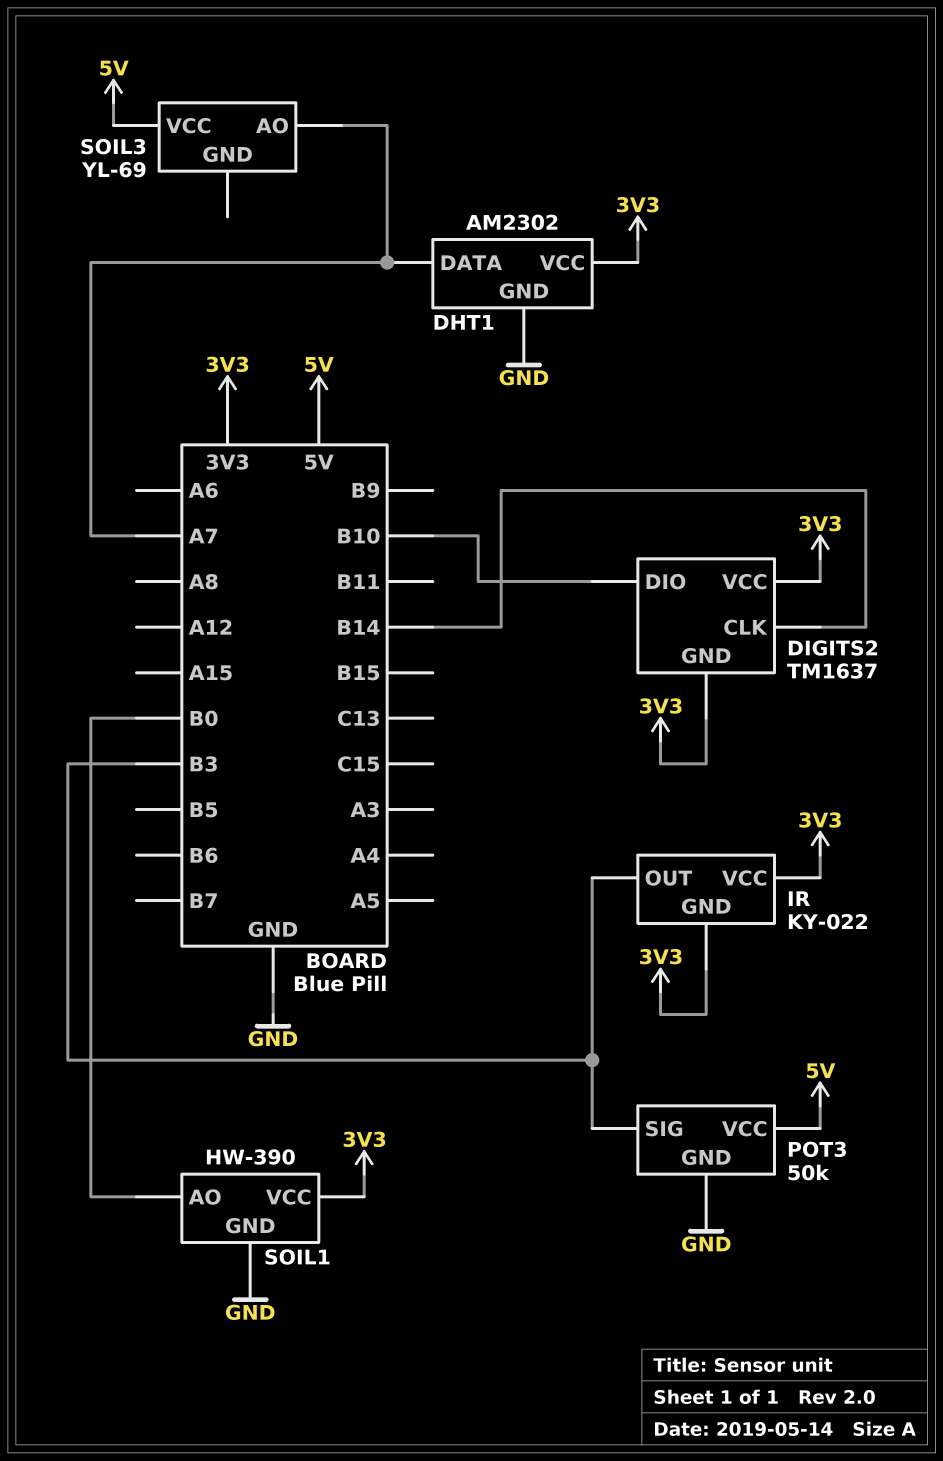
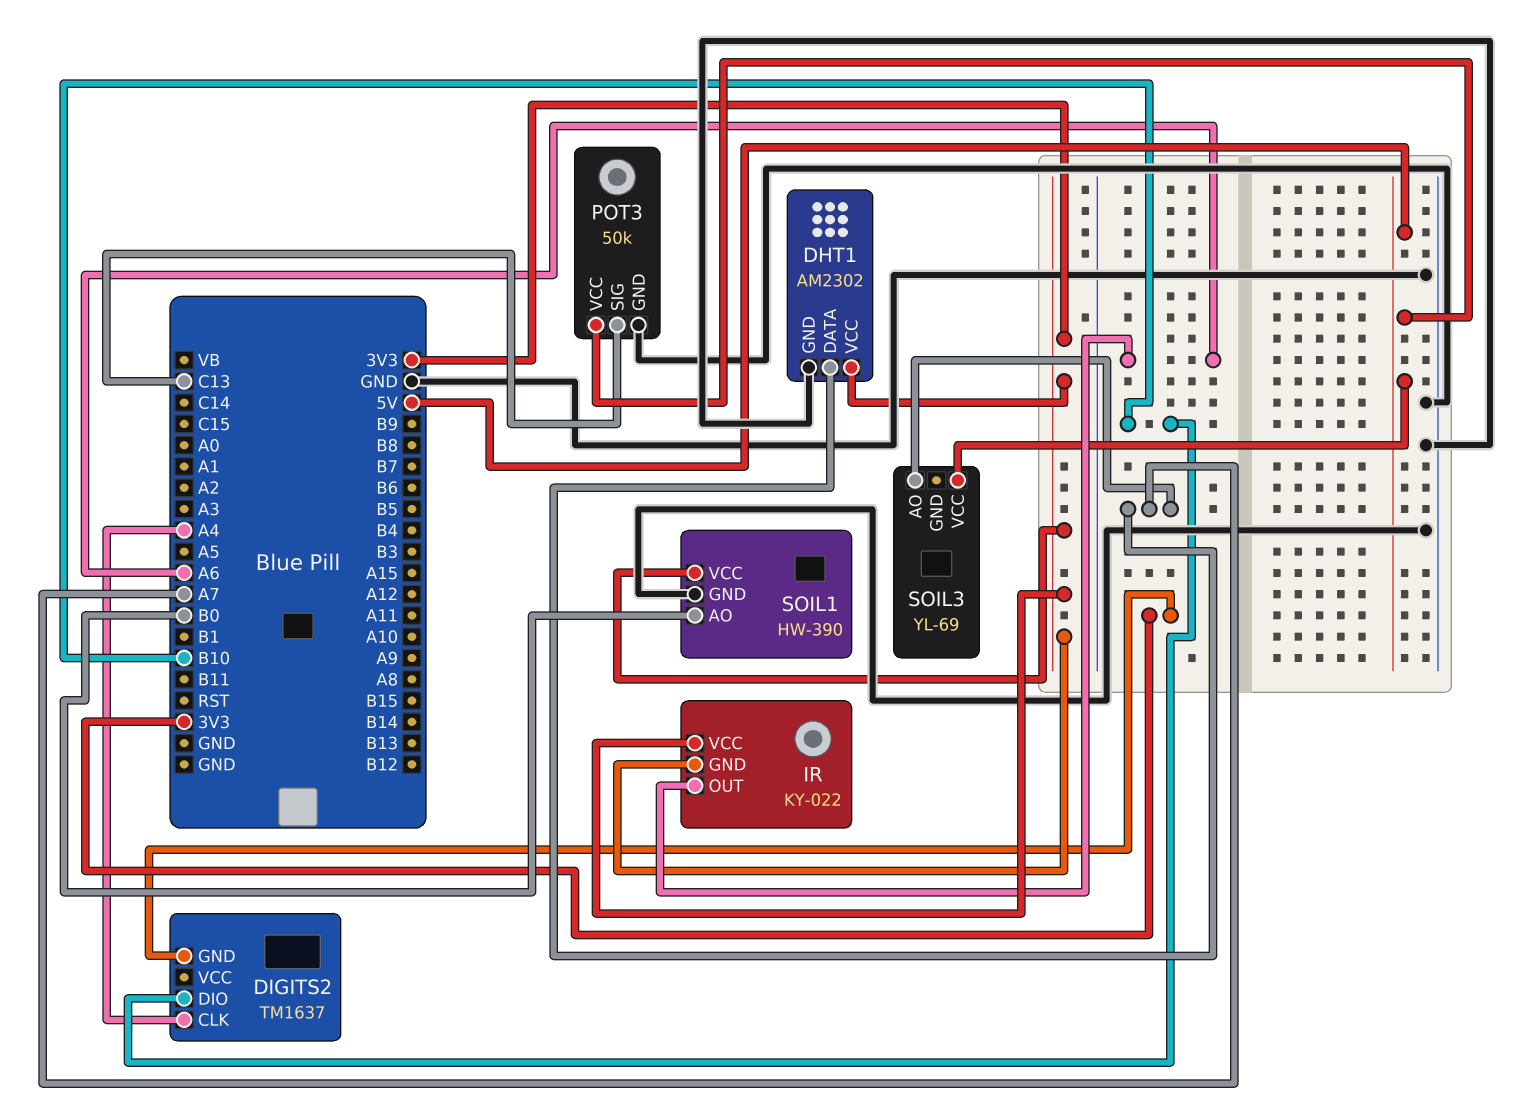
DIGITS2 pin CLK: B14 -> A4
DIGITS2 pin VCC: 3V3 -> none
IR pin OUT: B3 -> A6
POT3 pin SIG: B3 -> C13

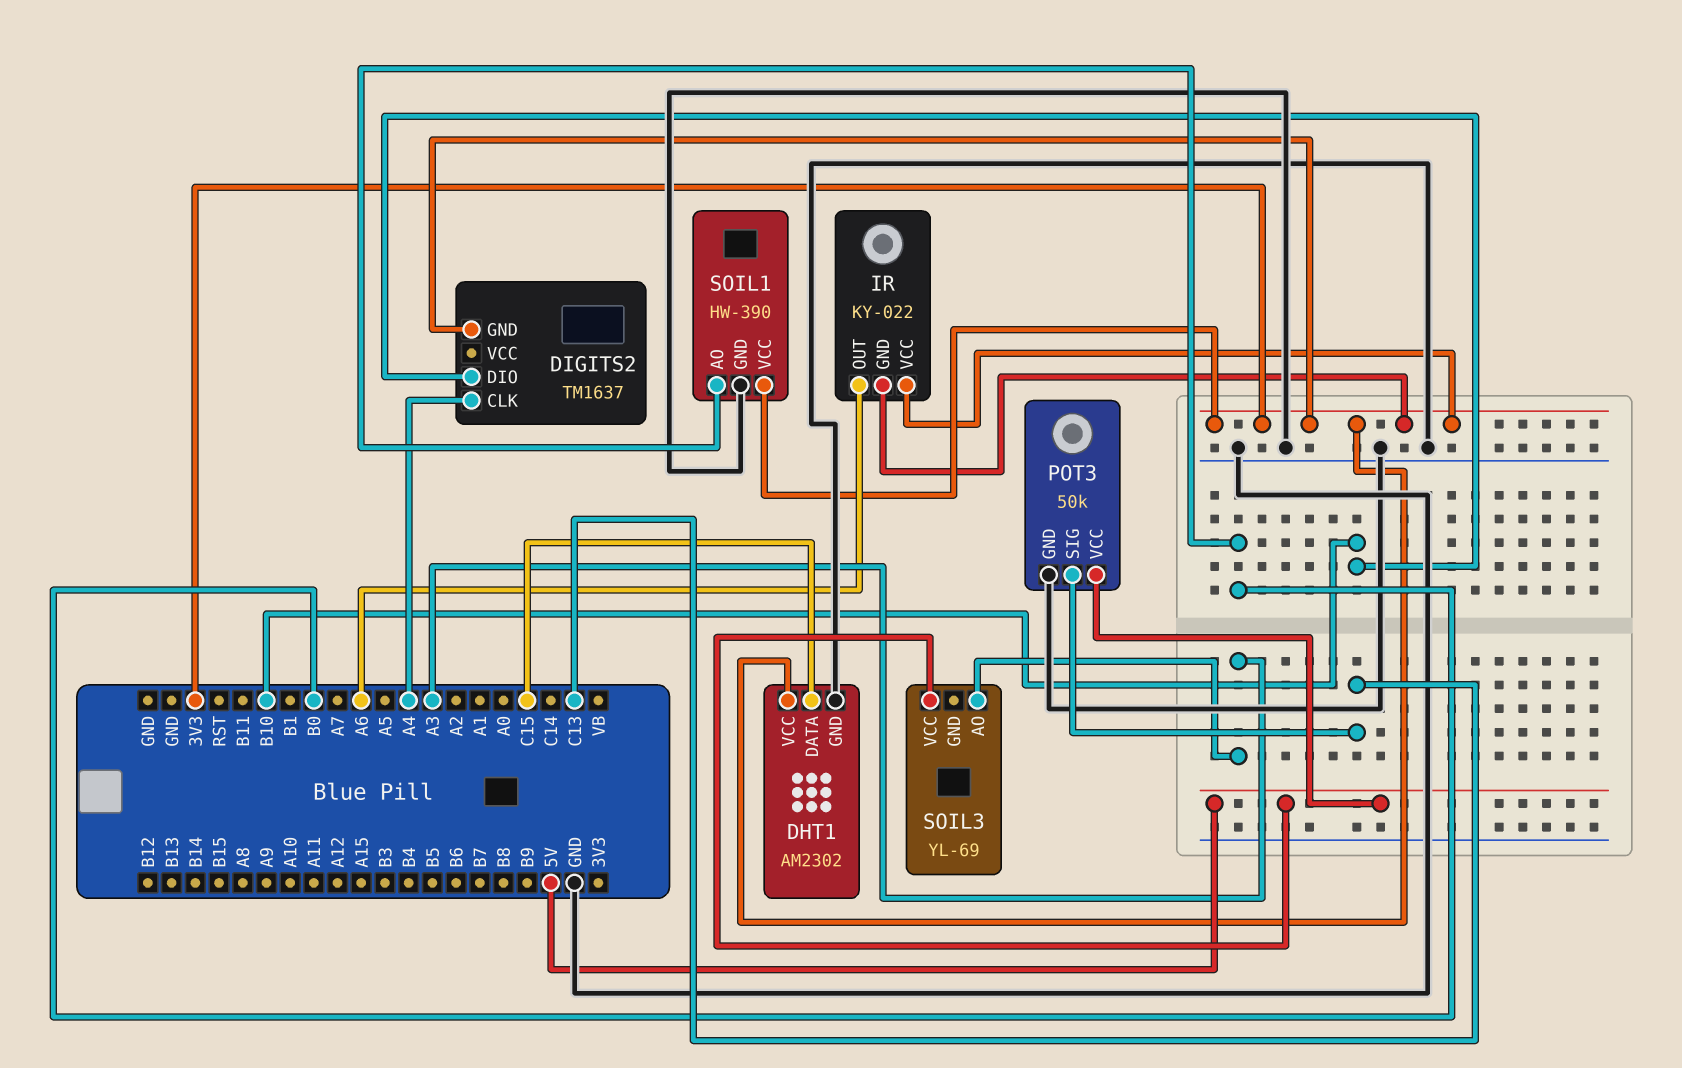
DHT1 pin DATA: A7 -> C15
SOIL3 pin AO: A7 -> A3

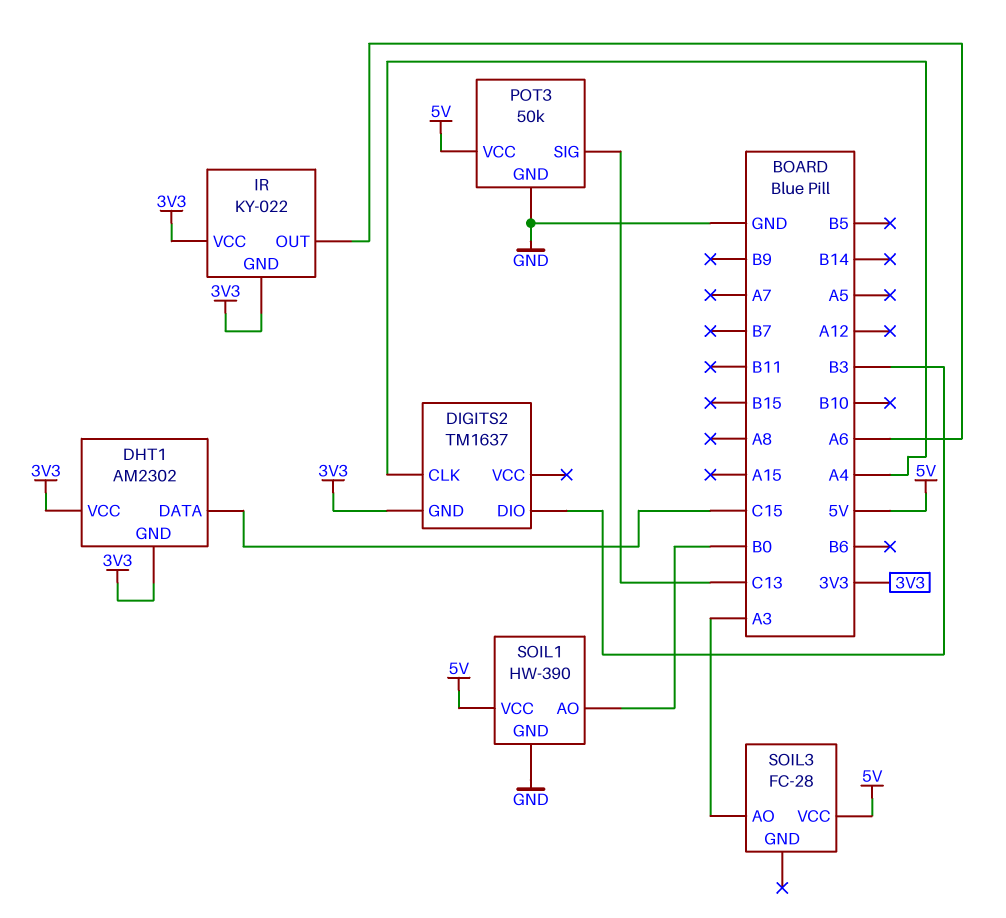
DHT1 pin GND: GND -> 3V3
DIGITS2 pin DIO: B10 -> B3
SOIL1 pin VCC: 3V3 -> 5V
SOIL3: YL-69 -> FC-28

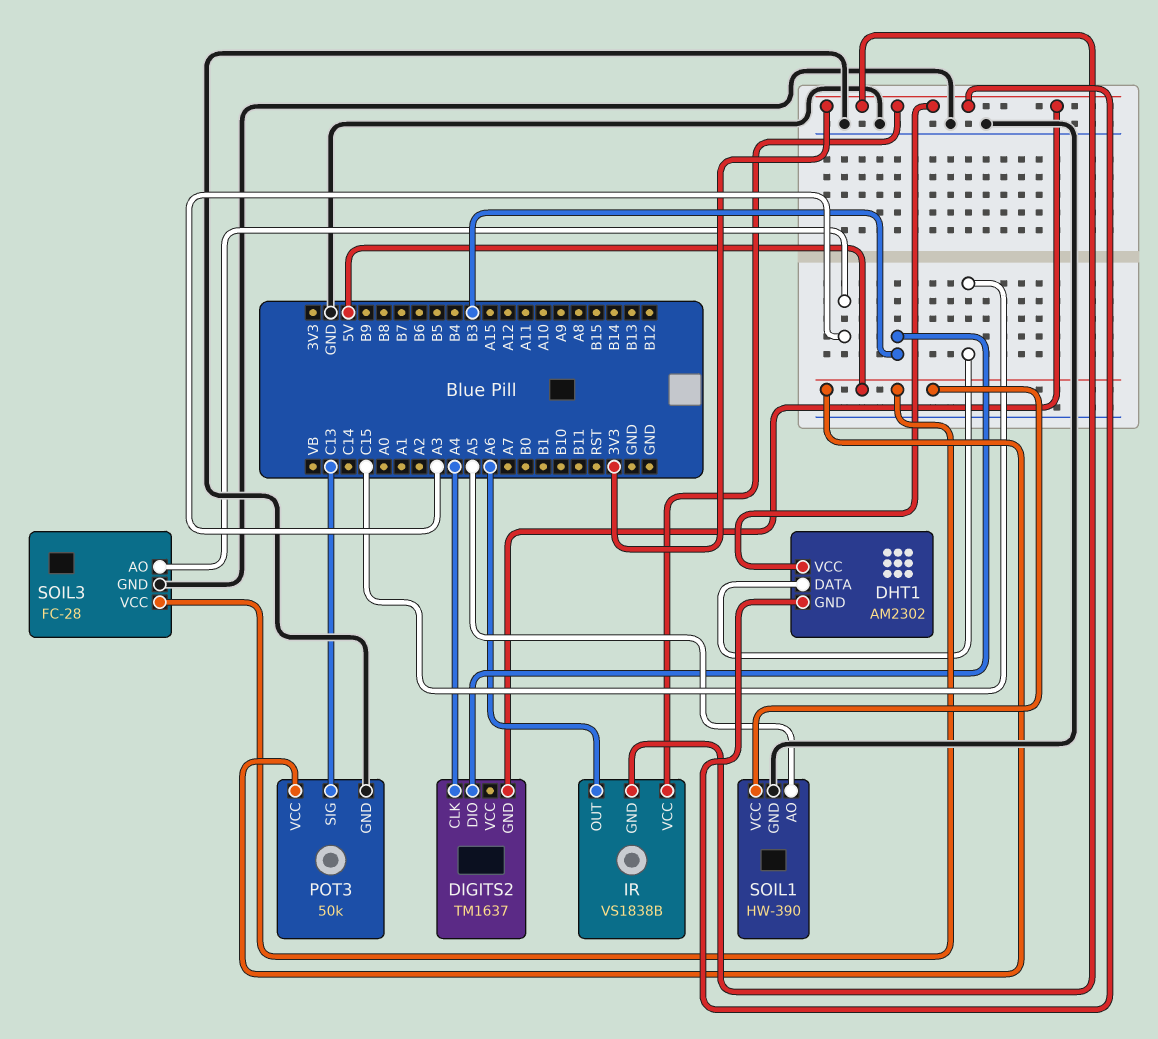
IR: KY-022 -> VS1838B
SOIL1 pin AO: B0 -> A5
SOIL3 pin GND: none -> GND

